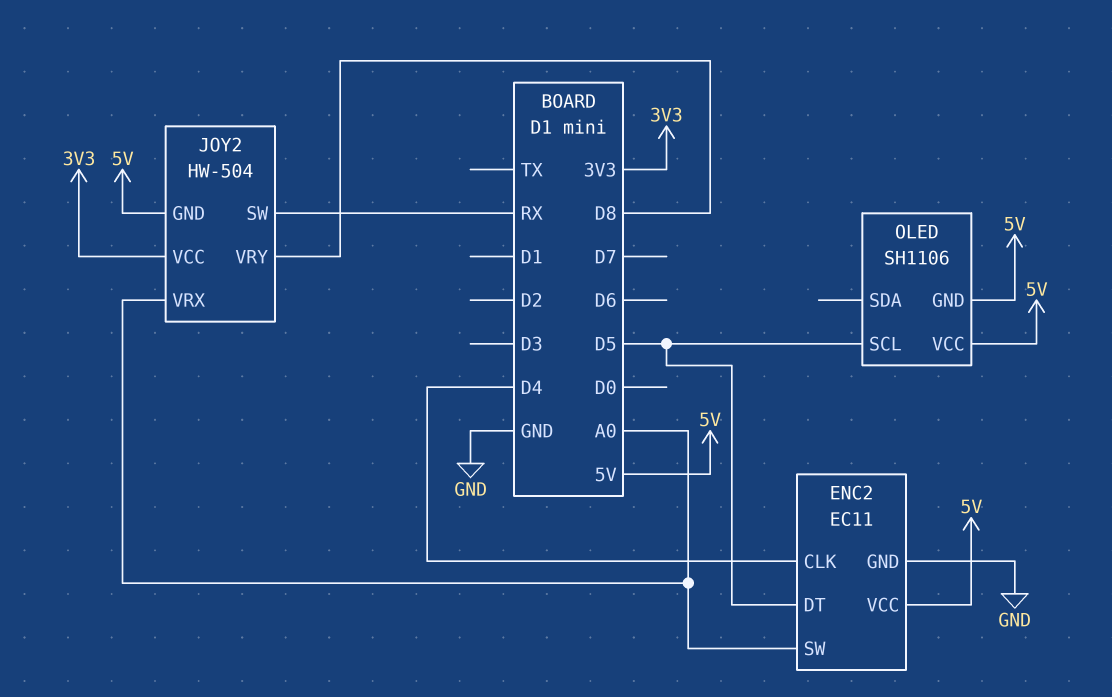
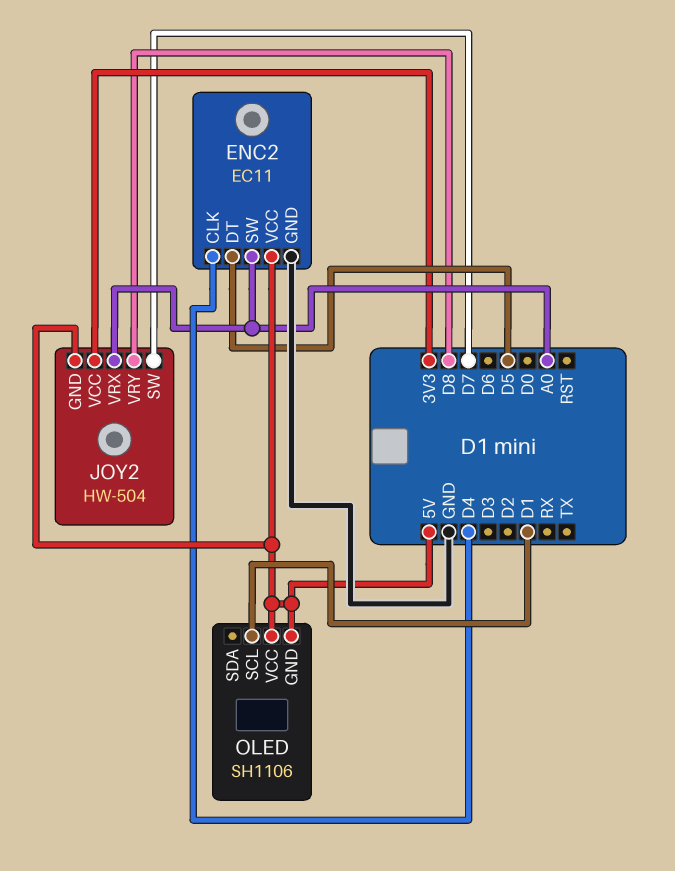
JOY2 pin SW: RX -> D7
OLED pin SCL: D5 -> D1

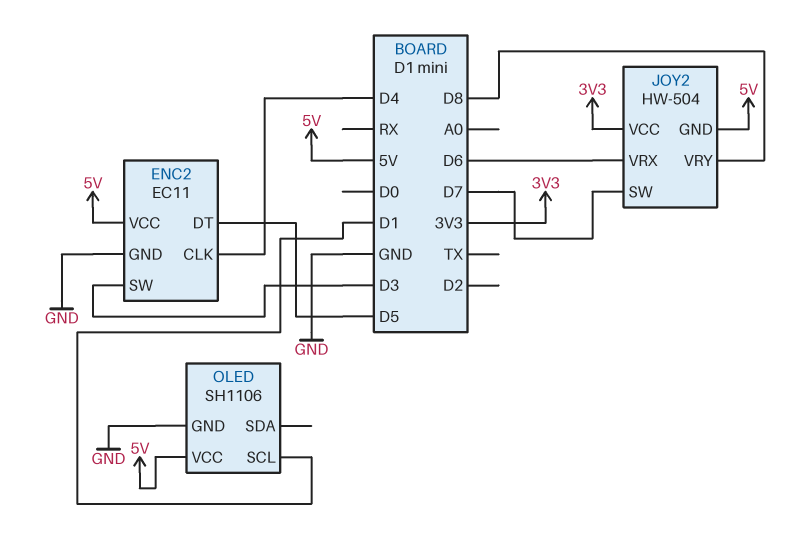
ENC2 pin SW: A0 -> D3
JOY2 pin VRX: A0 -> D6
OLED pin GND: 5V -> GND

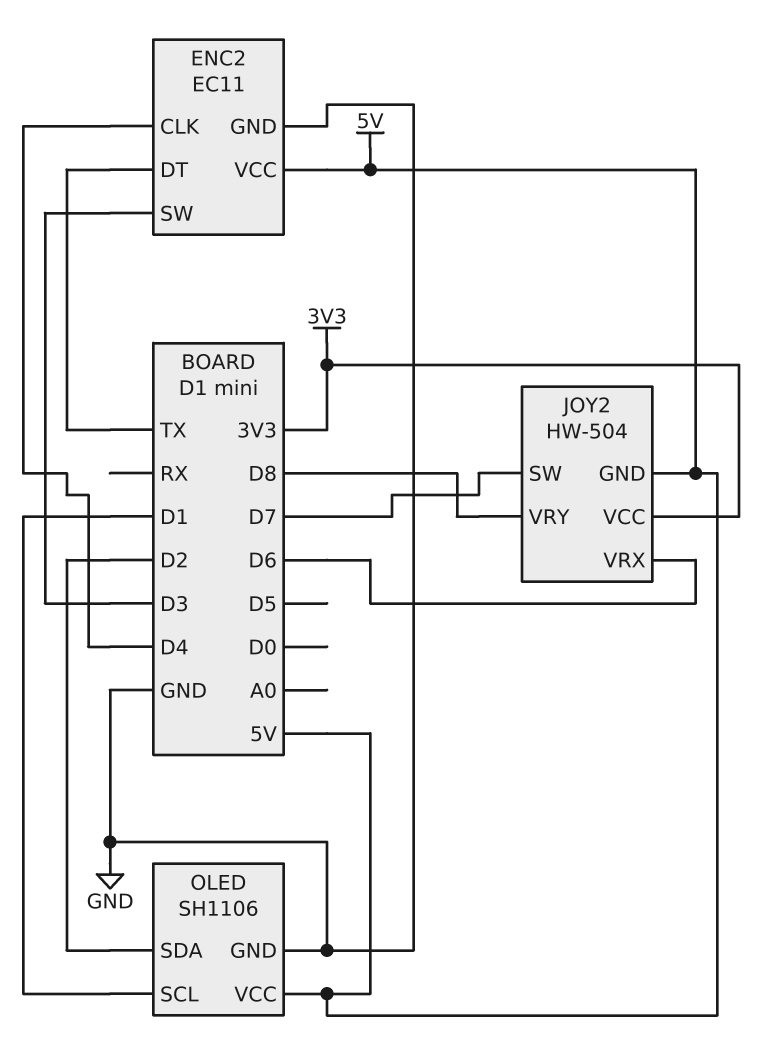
ENC2 pin DT: D5 -> TX
OLED pin SDA: none -> D2

